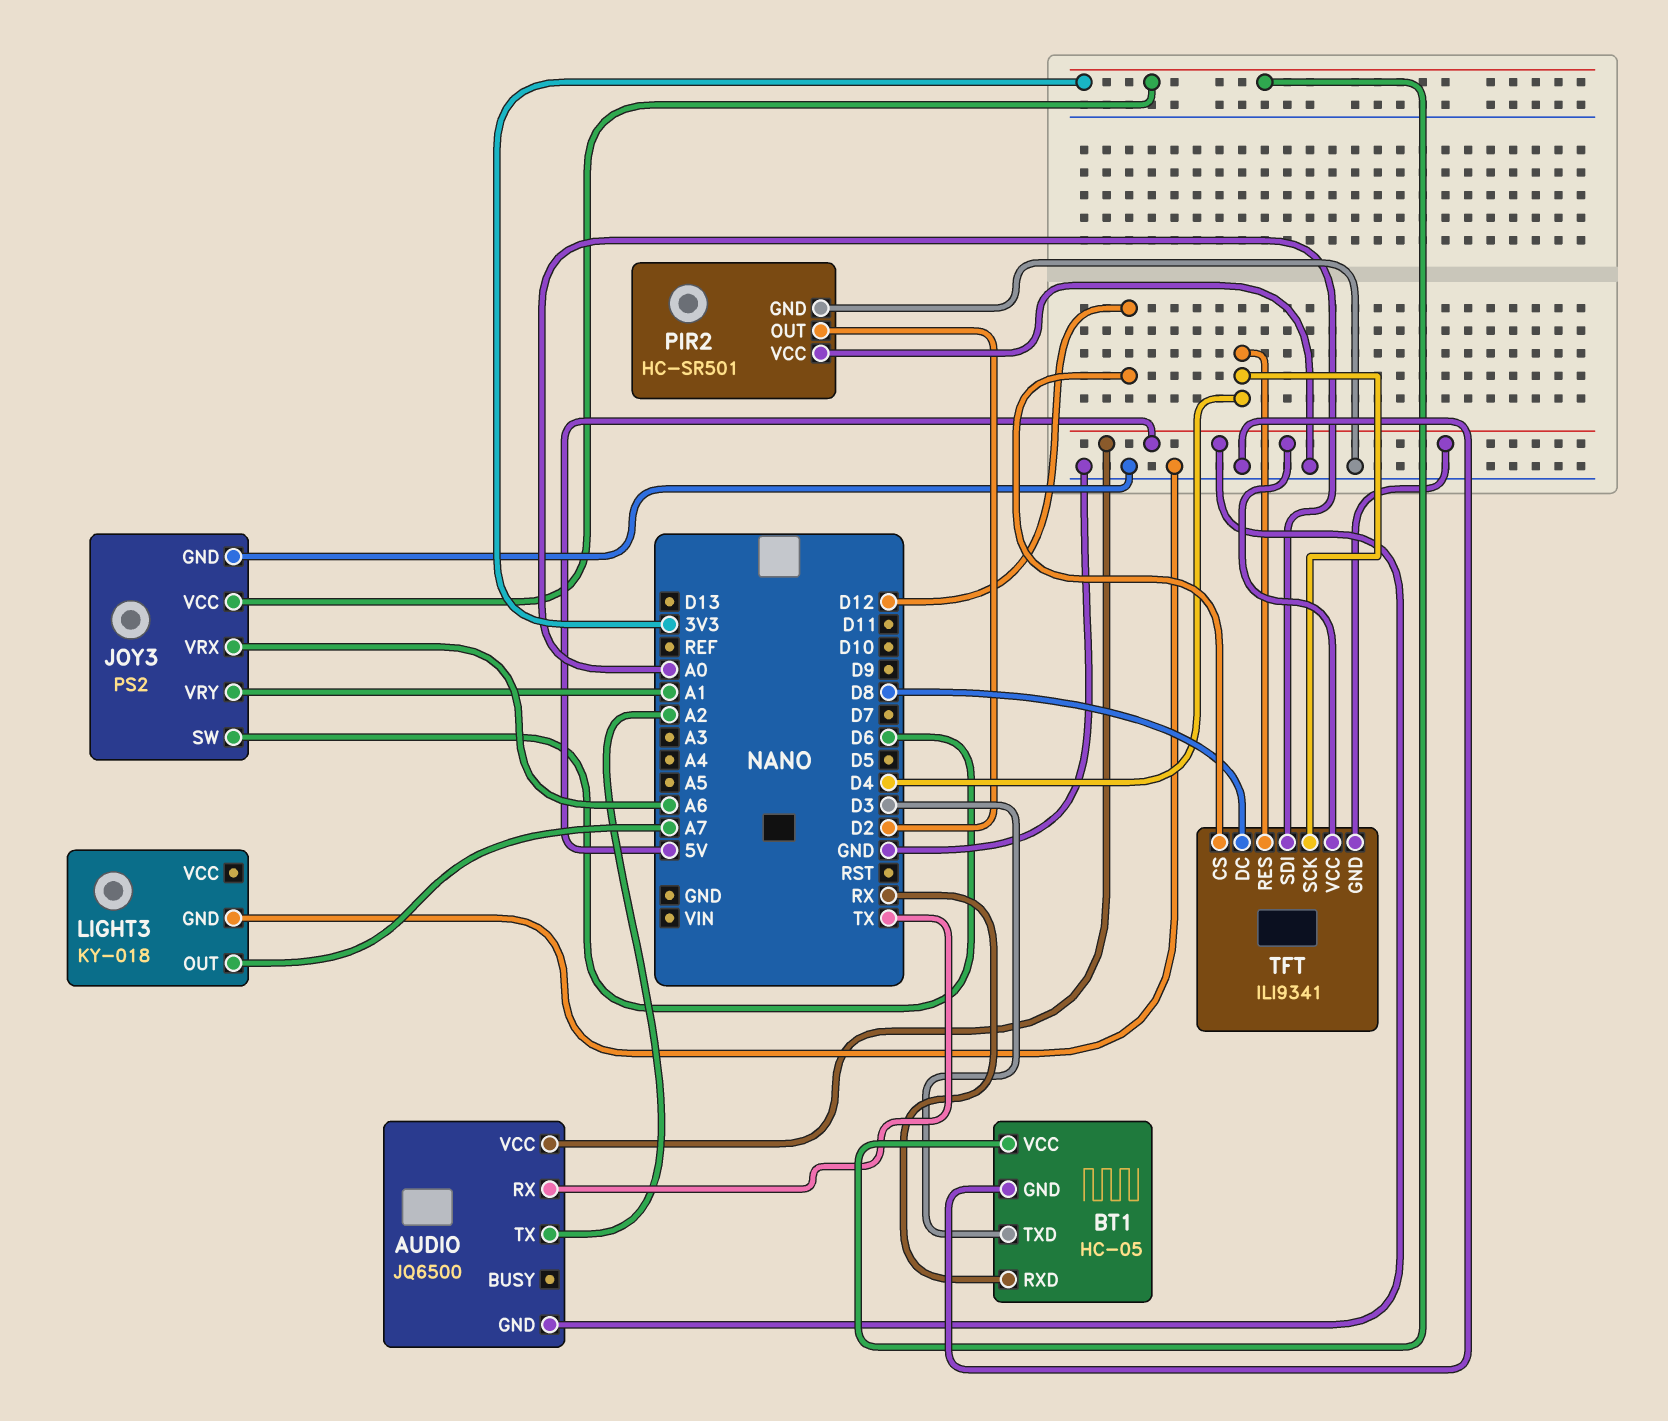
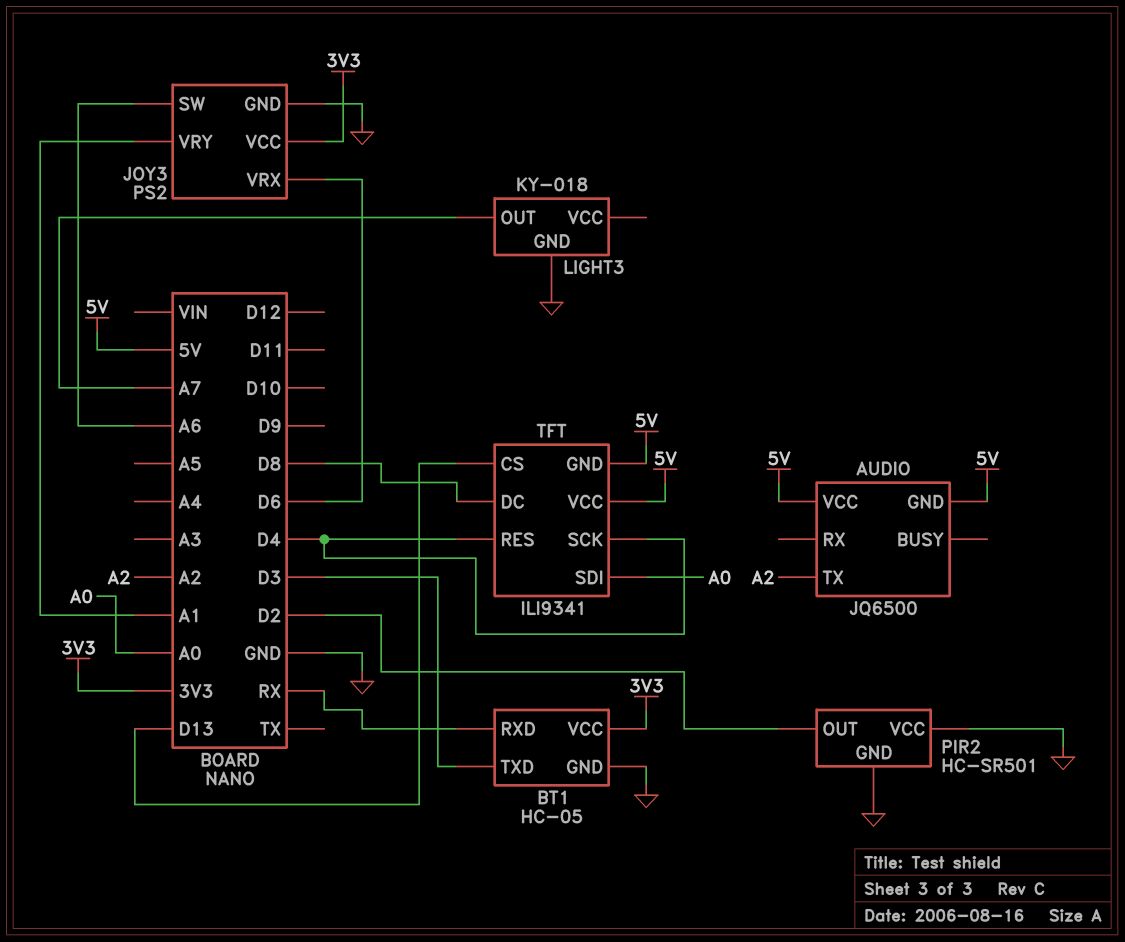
AUDIO pin RX: TX -> none
JOY3 pin SW: D6 -> A6
JOY3 pin VRX: A6 -> D6
TFT pin CS: D12 -> D13

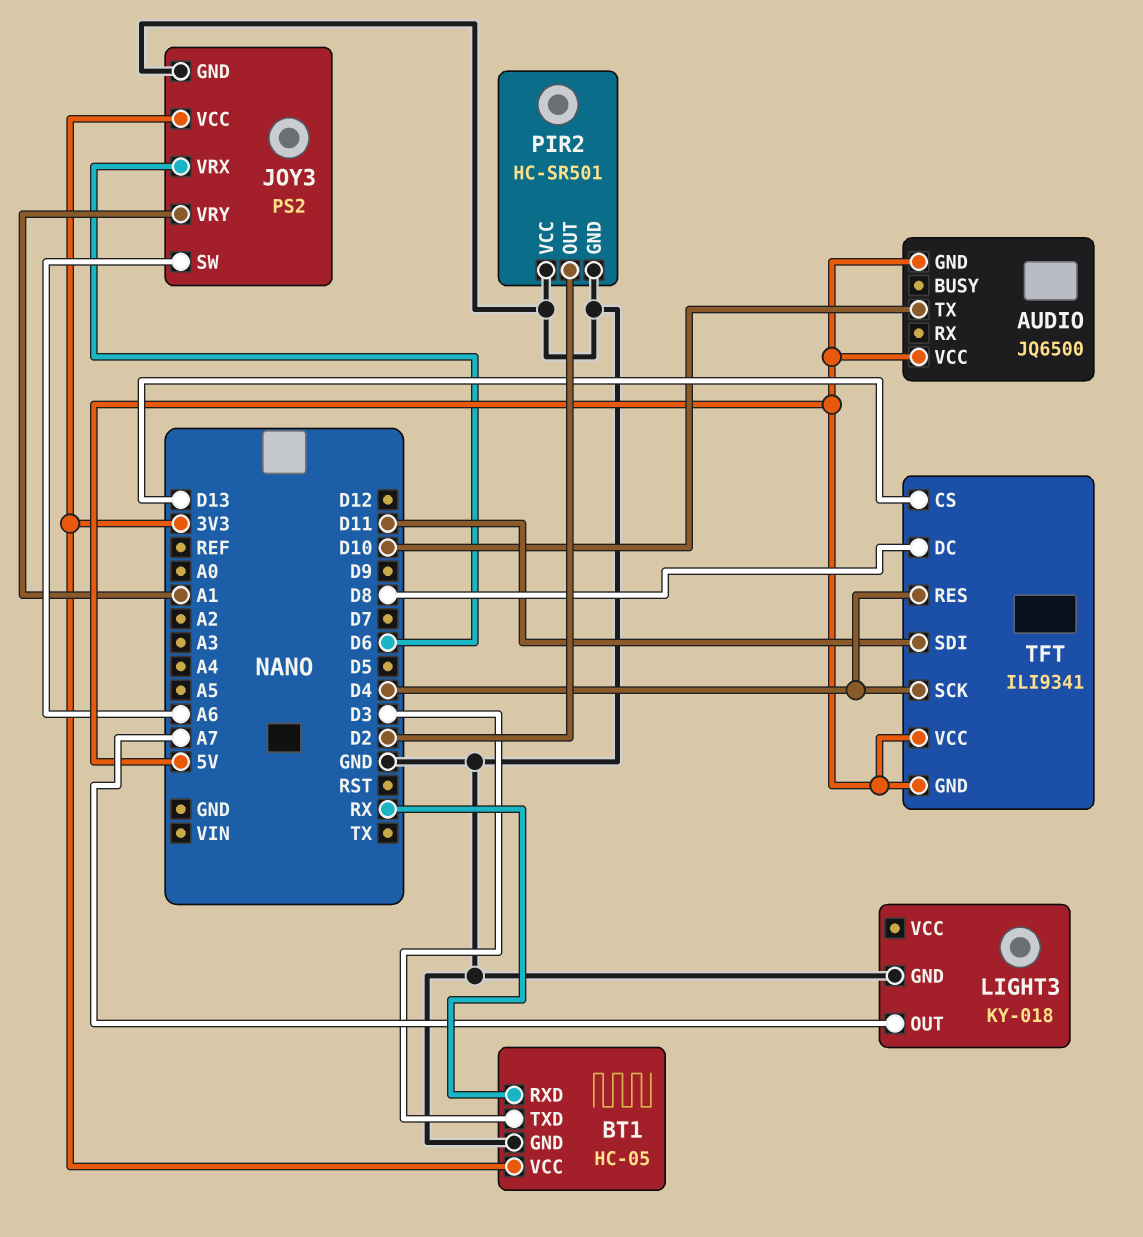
AUDIO pin TX: A2 -> D10
TFT pin SDI: A0 -> D11

